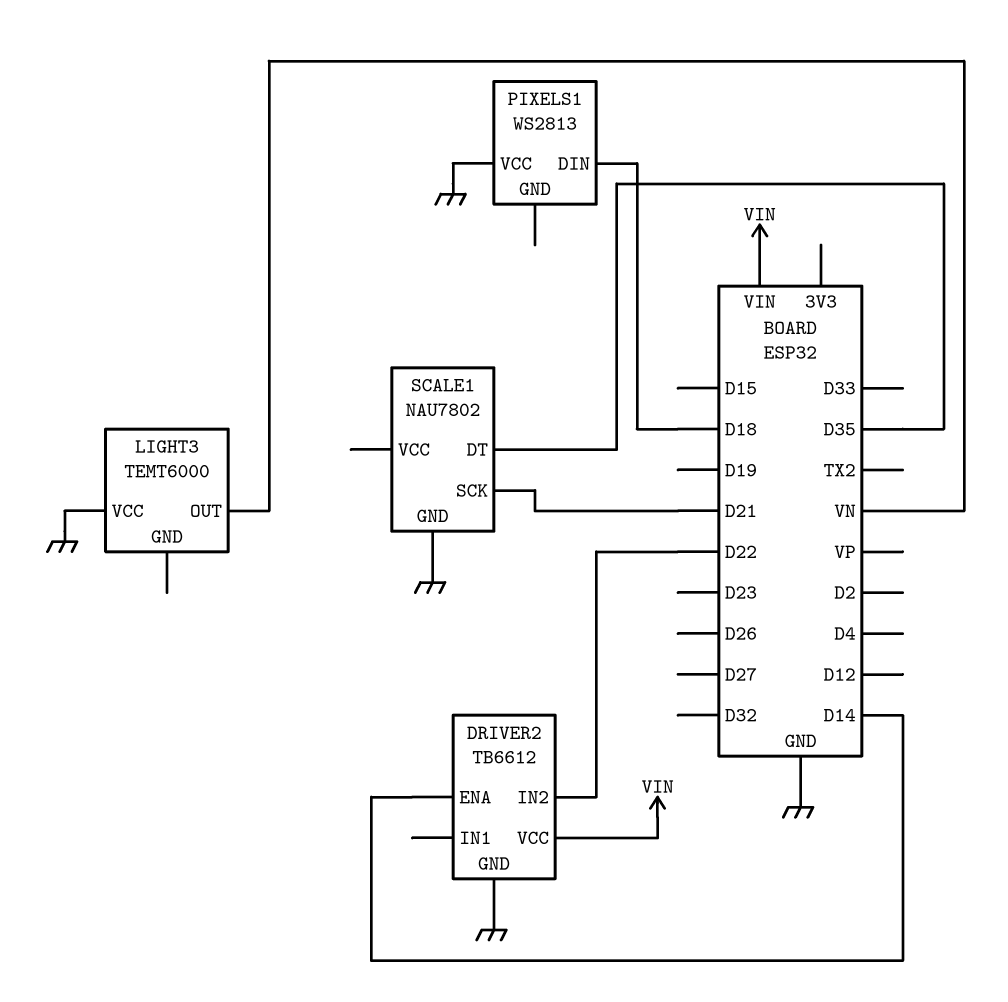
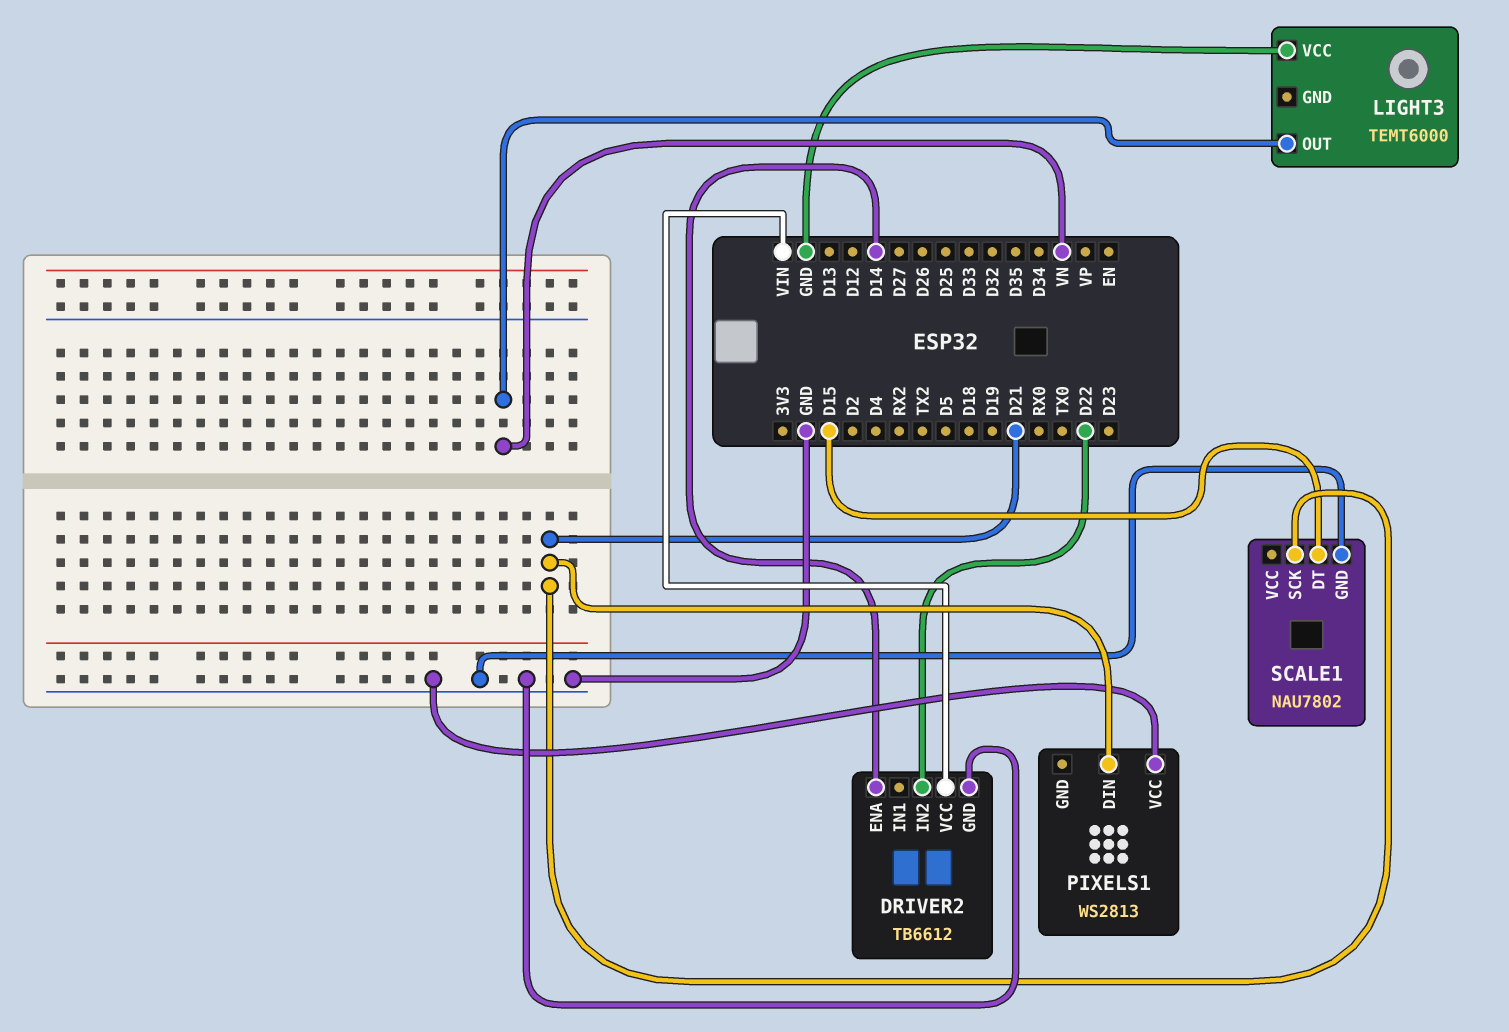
PIXELS1 pin DIN: D18 -> D21
SCALE1 pin DT: D35 -> D15

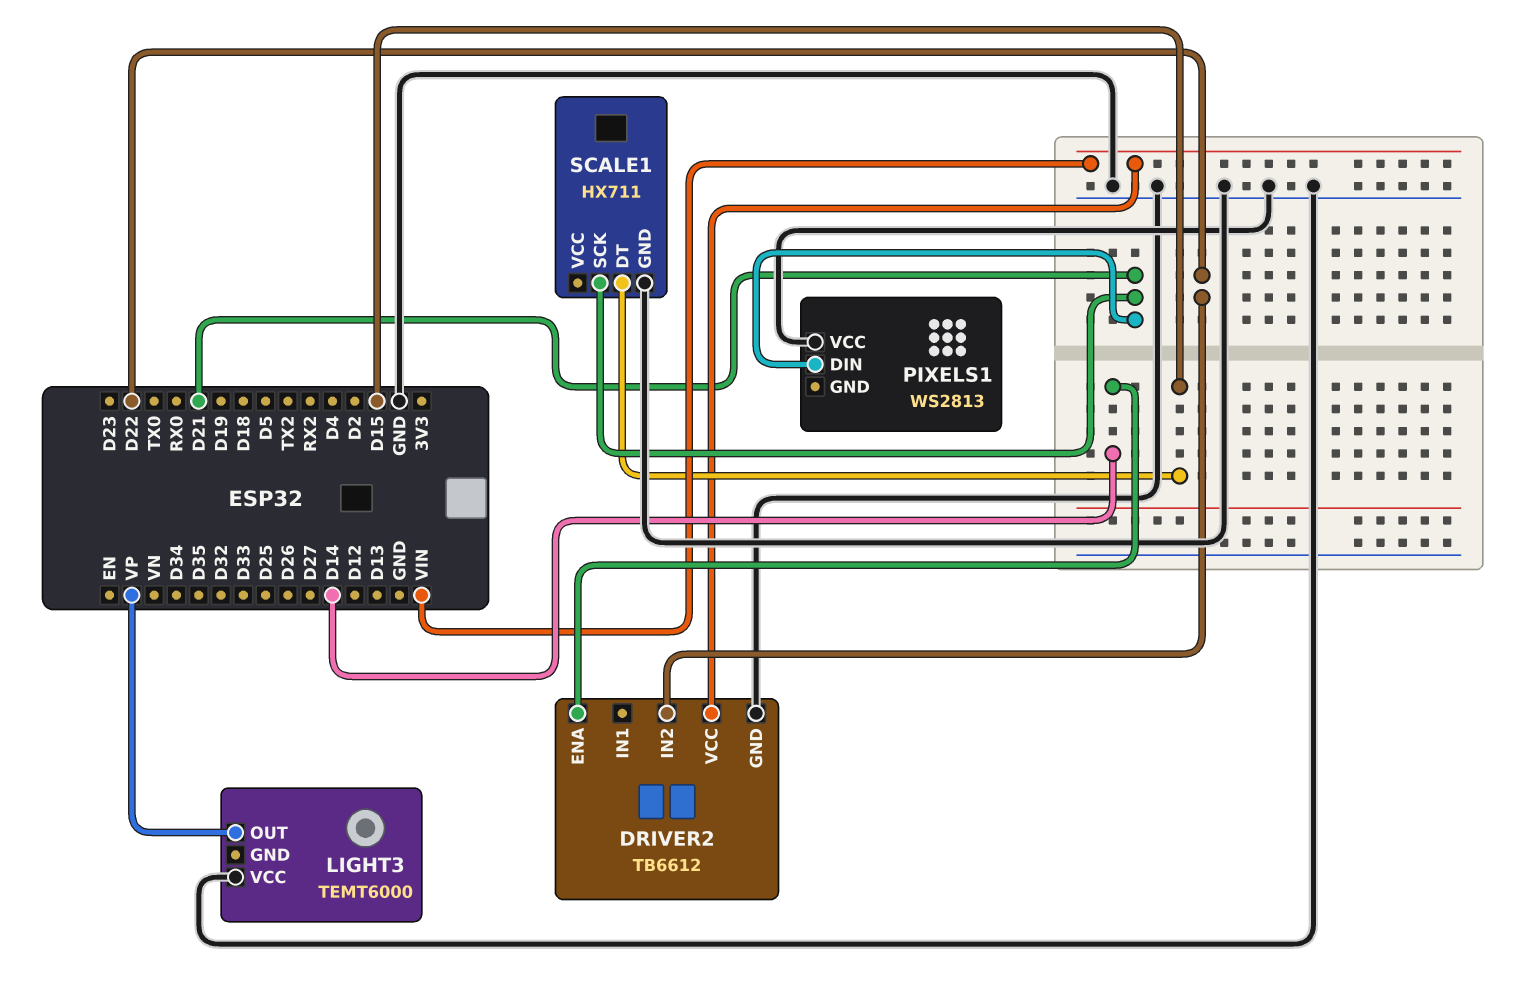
LIGHT3 pin OUT: VN -> VP
SCALE1: NAU7802 -> HX711

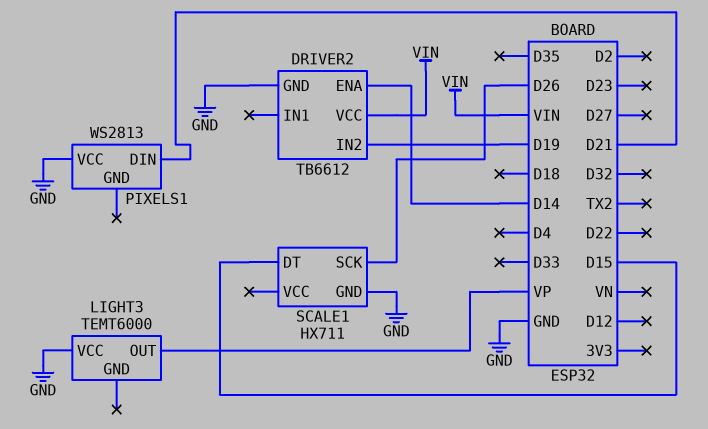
DRIVER2 pin IN2: D22 -> D19
SCALE1 pin SCK: D21 -> D26

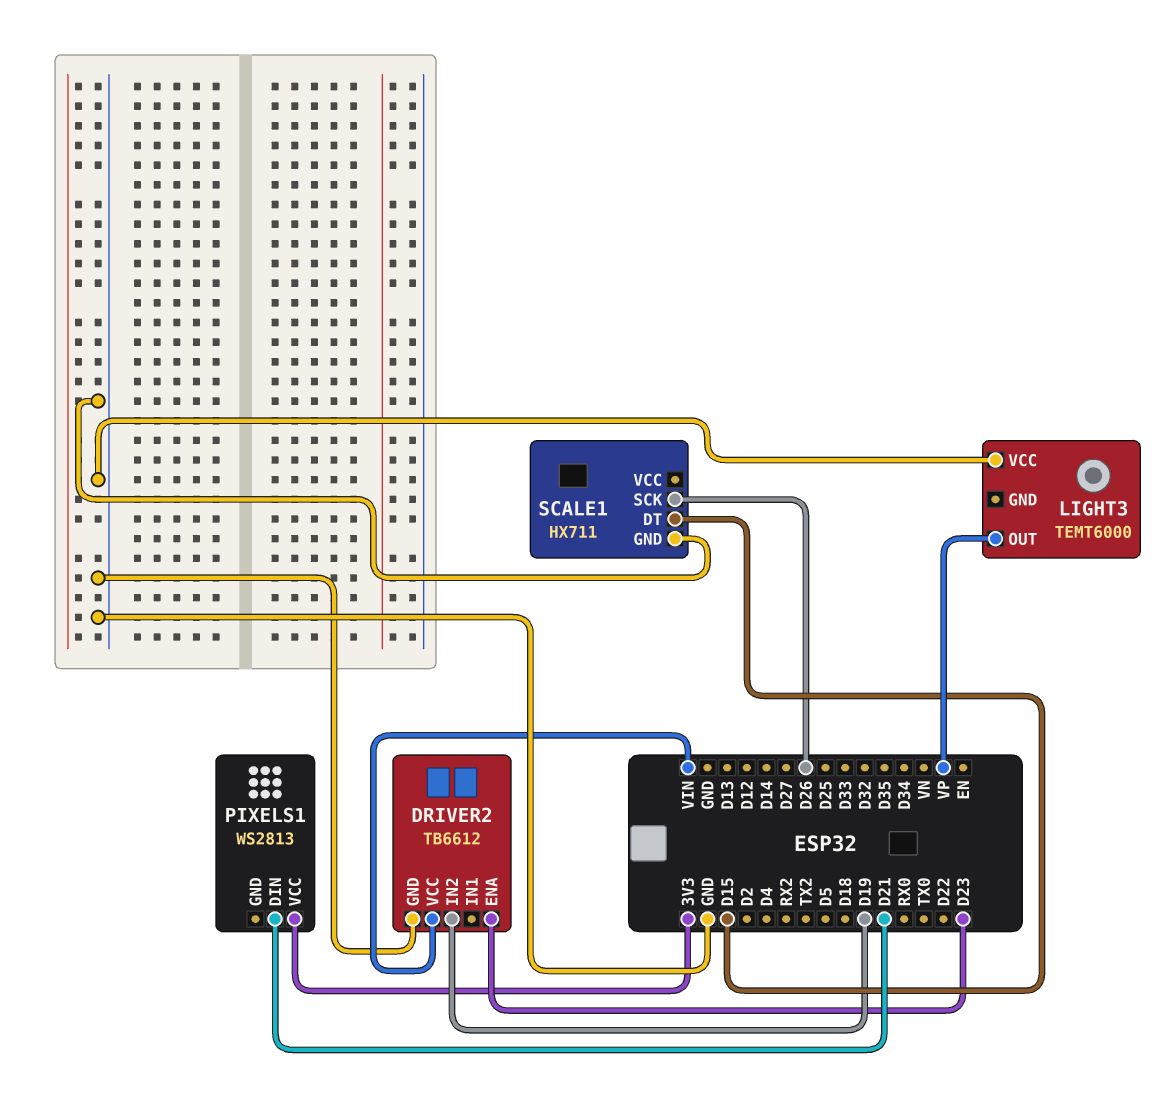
DRIVER2 pin ENA: D14 -> D23
PIXELS1 pin VCC: GND -> 3V3

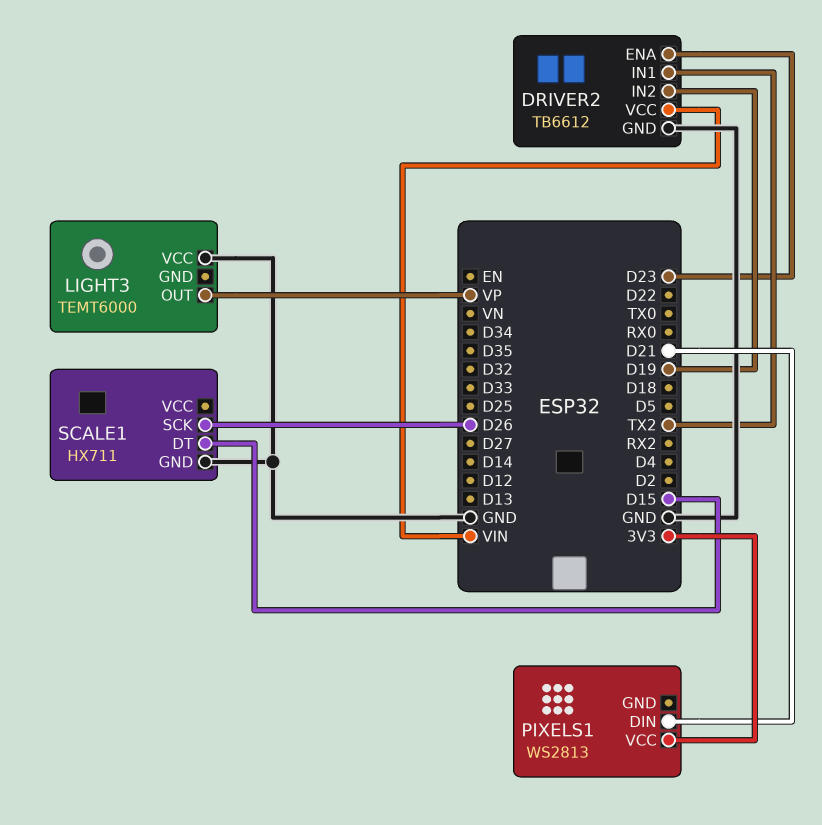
DRIVER2 pin IN1: none -> TX2

